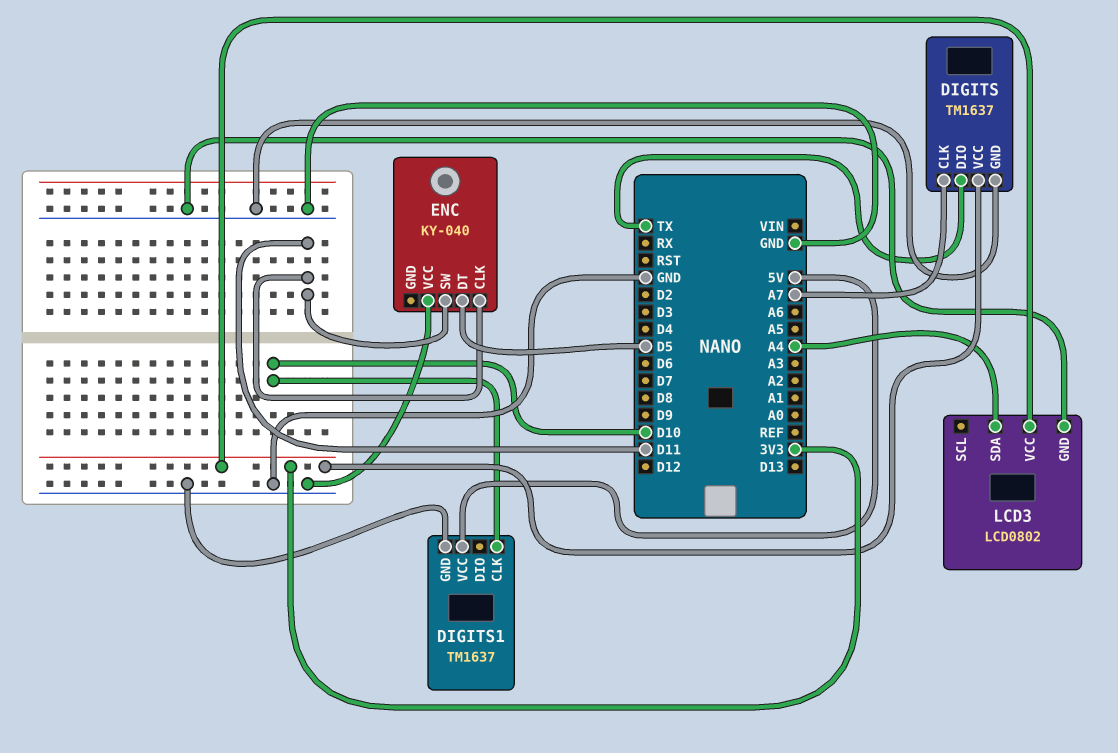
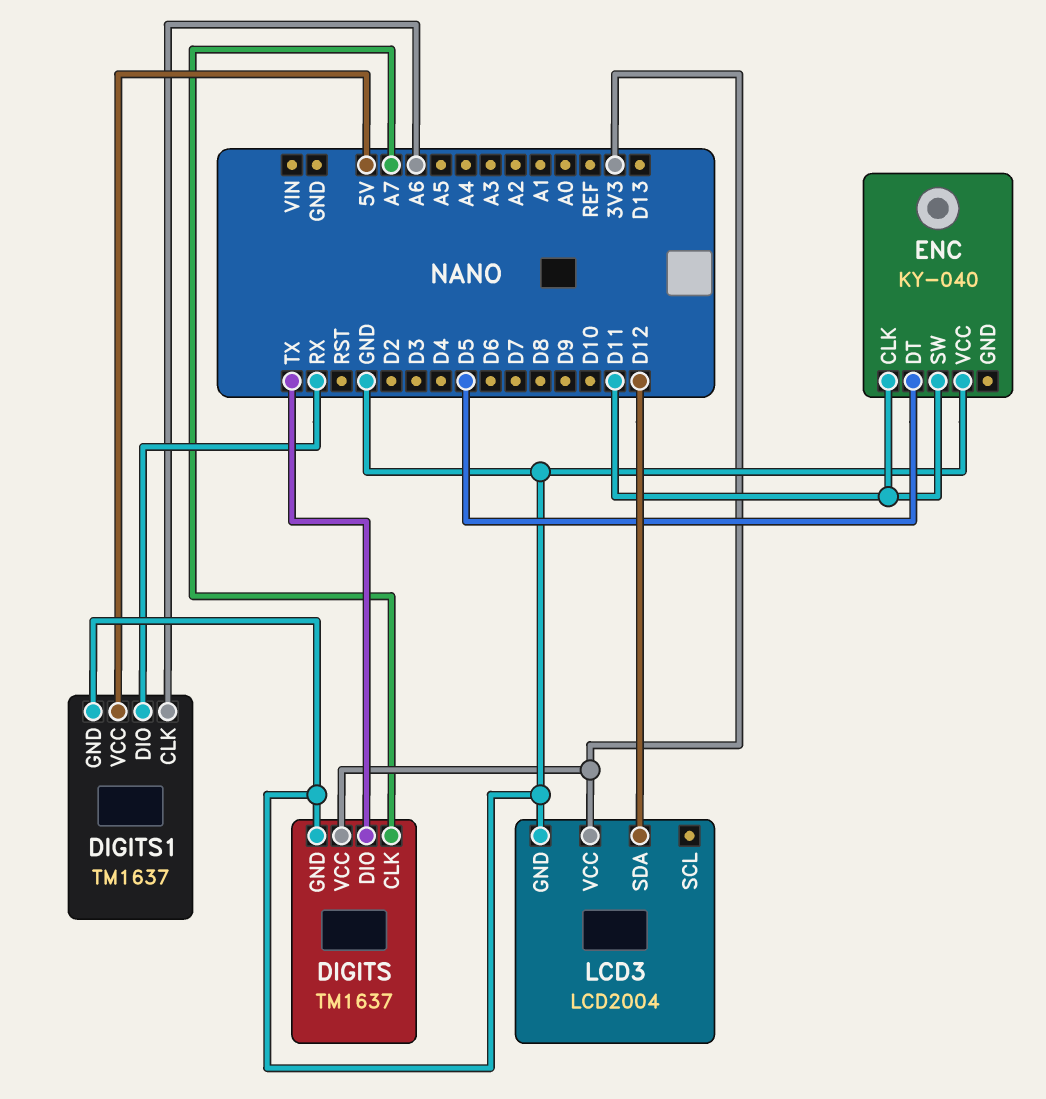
DIGITS1 pin CLK: D10 -> A6
DIGITS1 pin DIO: none -> RX
LCD3: LCD0802 -> LCD2004
LCD3 pin SDA: A4 -> D12

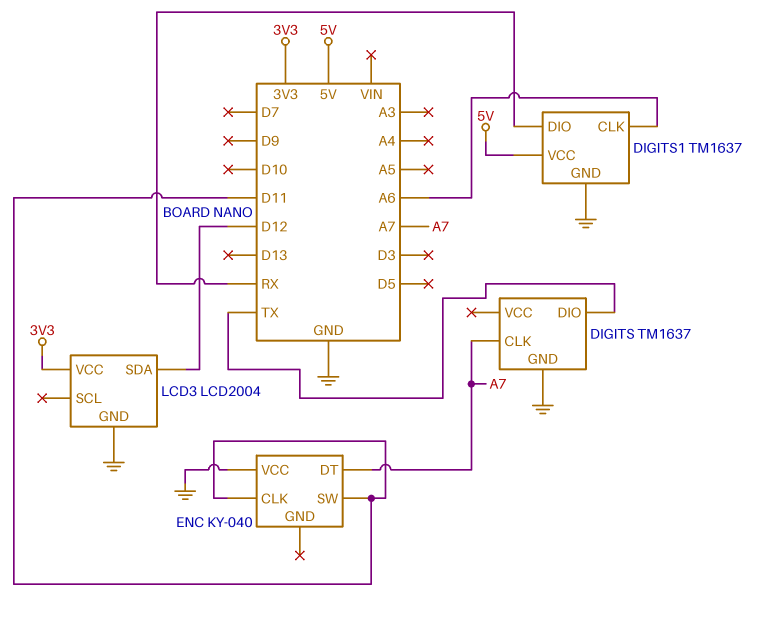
DIGITS pin VCC: 3V3 -> none
ENC pin DT: D5 -> A7

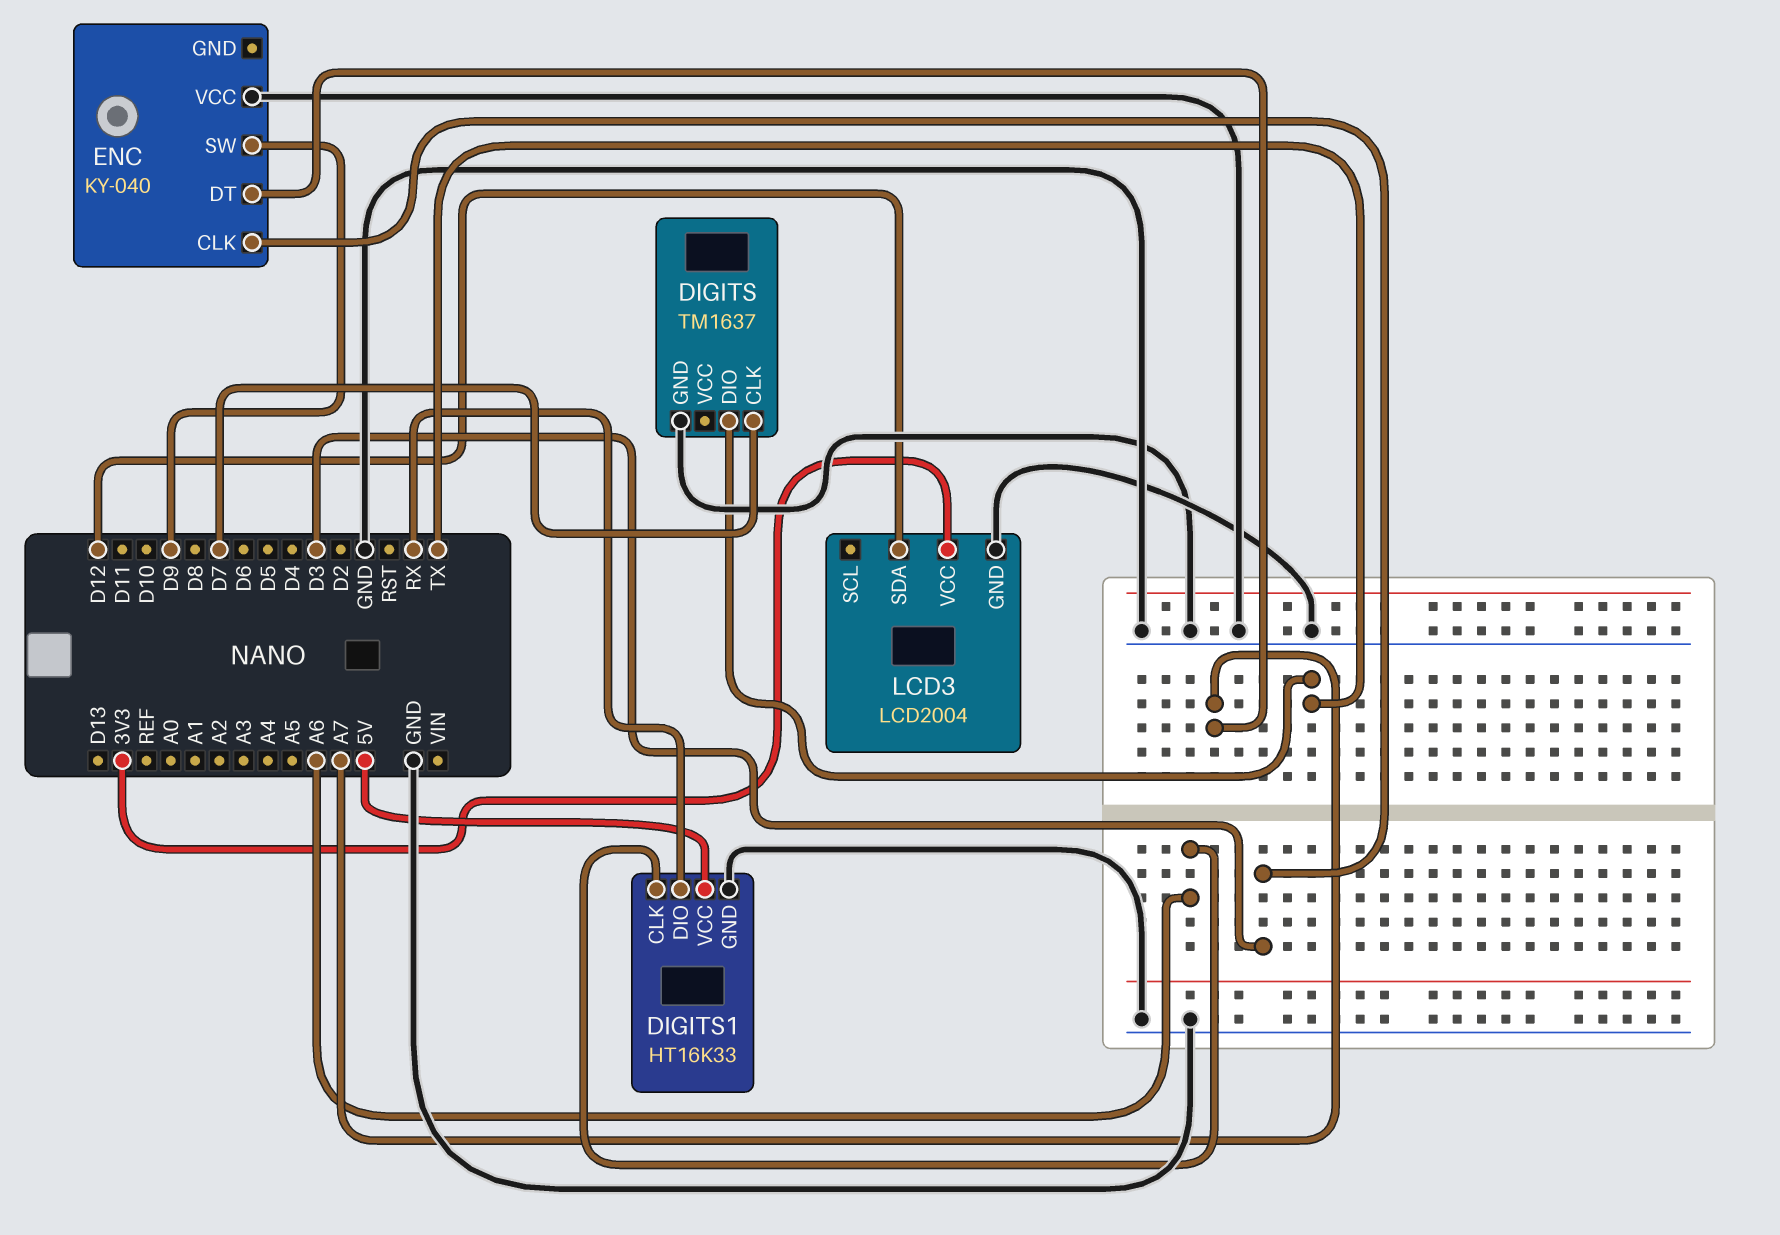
DIGITS pin CLK: A7 -> D7
DIGITS1: TM1637 -> HT16K33
ENC pin CLK: D11 -> D3
ENC pin SW: D11 -> D9

